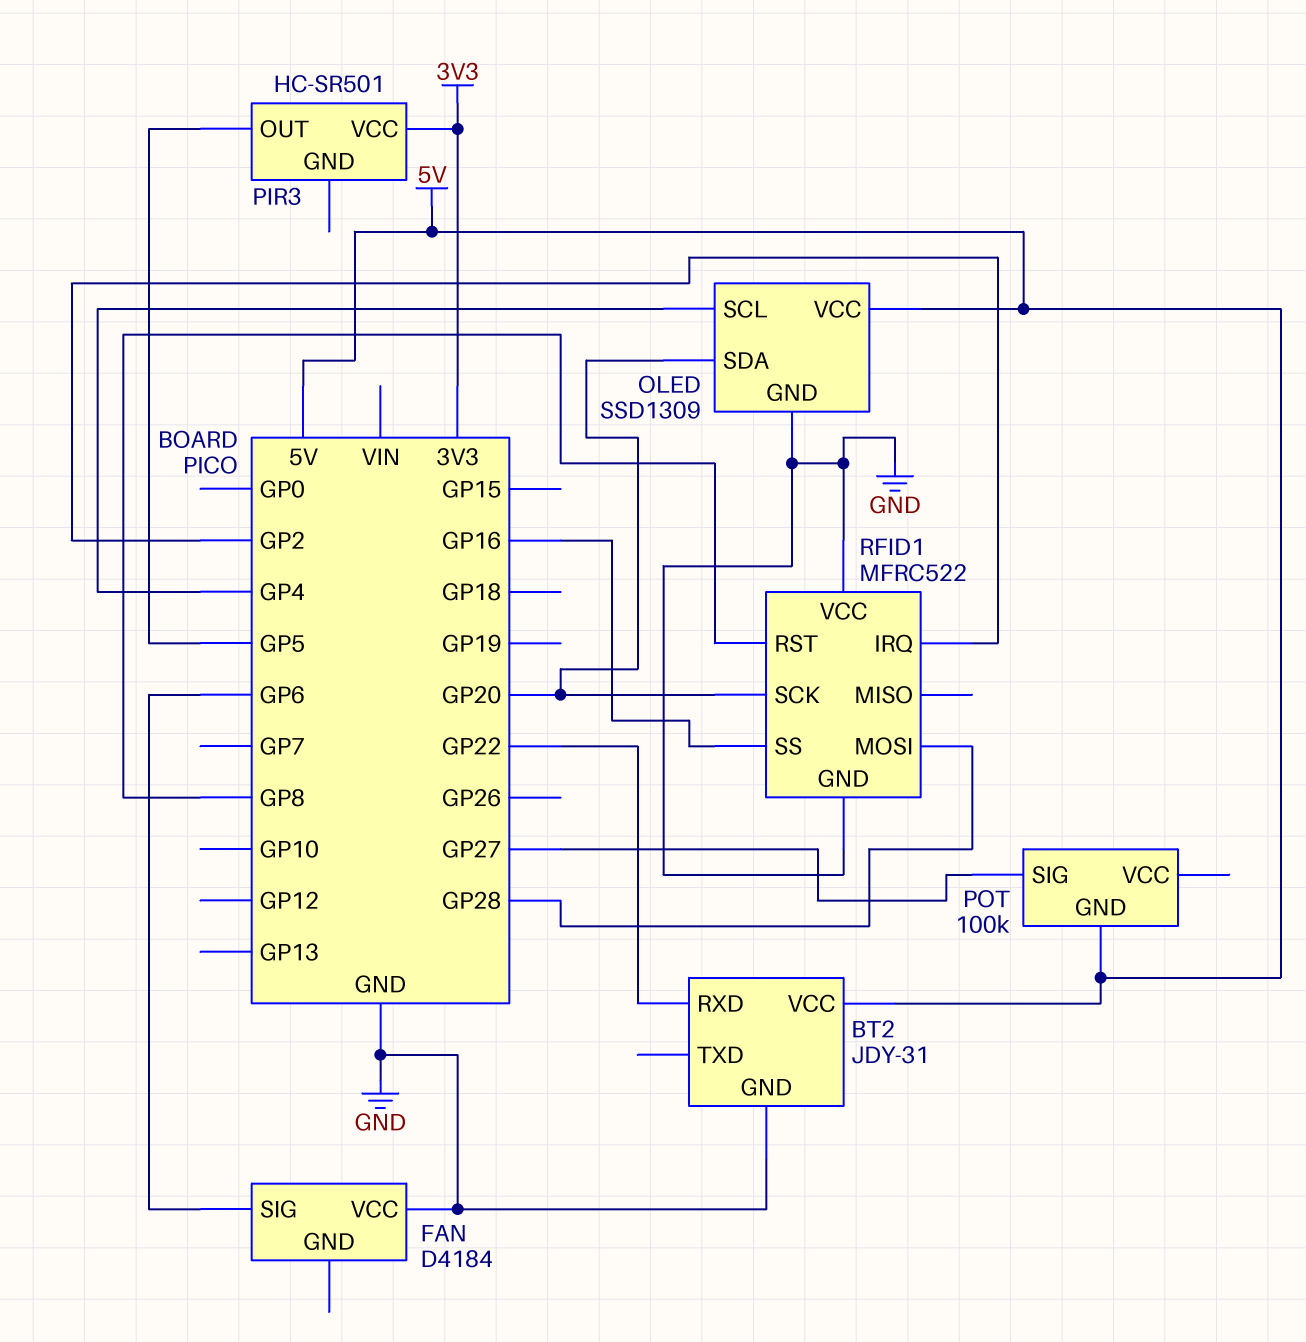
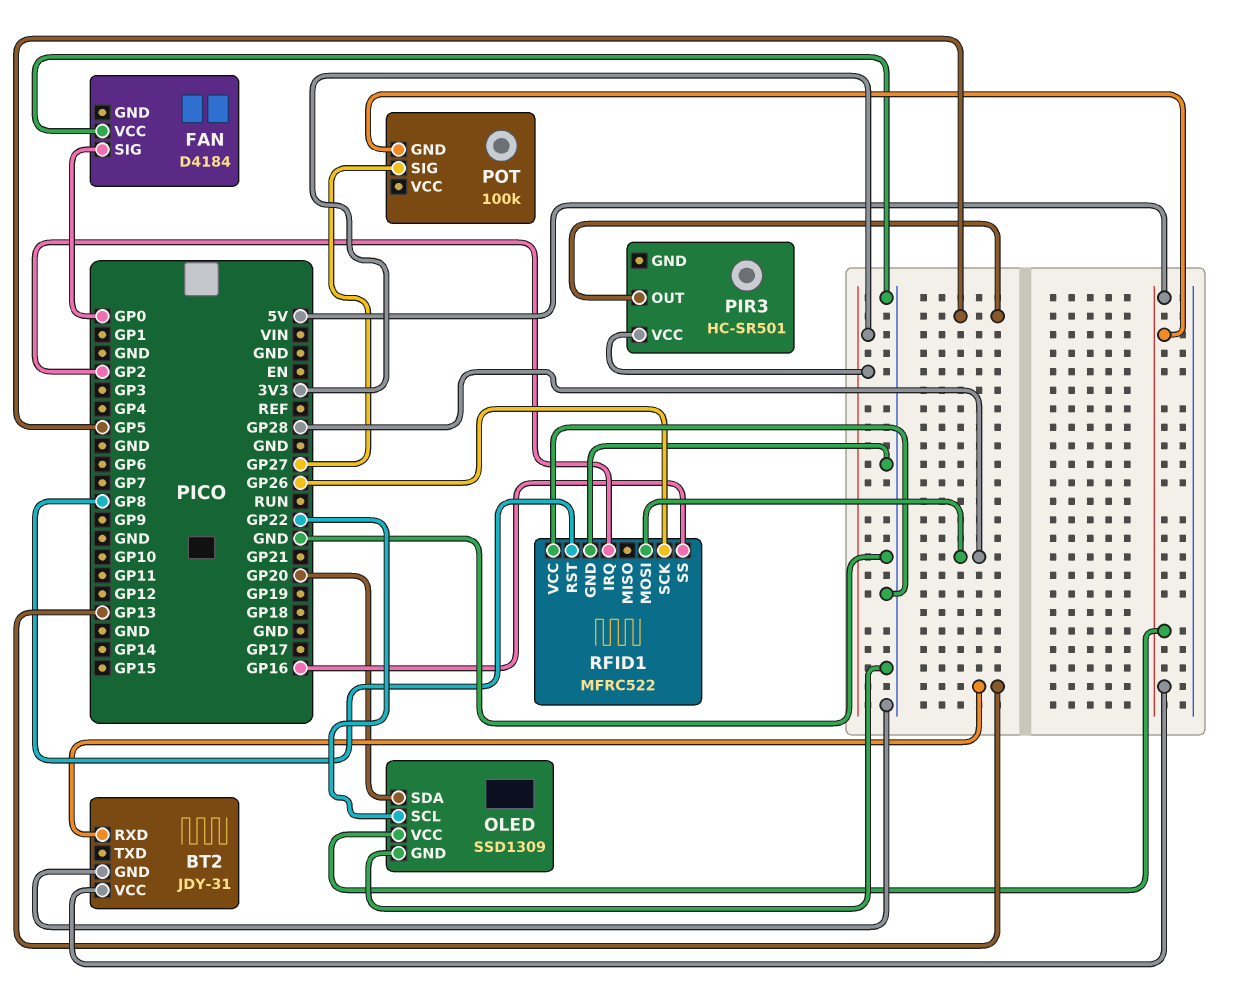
BT2 pin RXD: GP22 -> GP13
FAN pin SIG: GP6 -> GP0
OLED pin SCL: GP4 -> GP22
RFID1 pin SCK: GP20 -> GP26

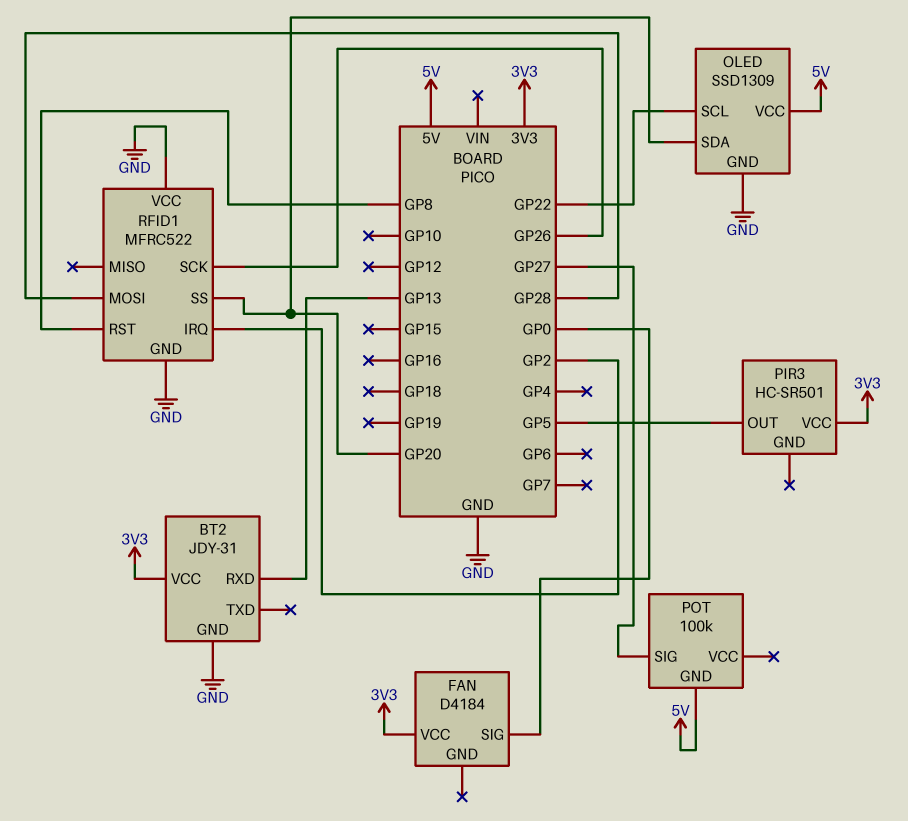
BT2 pin VCC: 5V -> 3V3
FAN pin VCC: GND -> 3V3
RFID1 pin SS: GP16 -> GP20

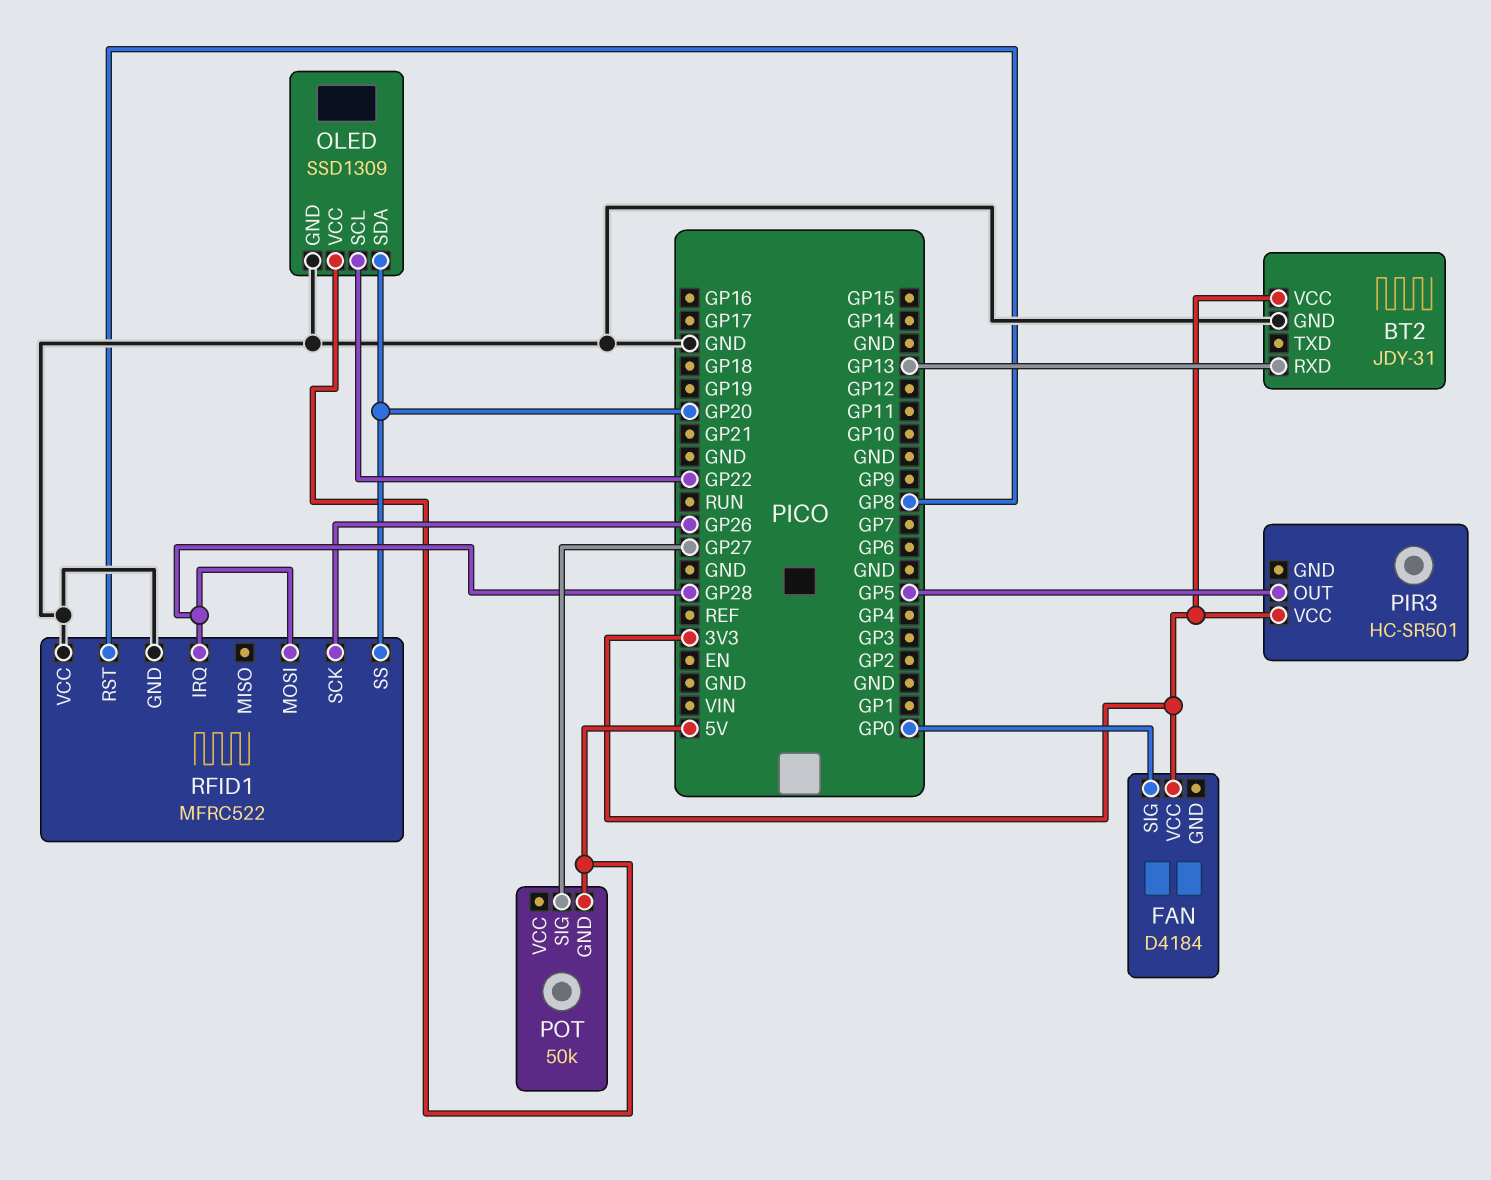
POT: 100k -> 50k
RFID1 pin IRQ: GP2 -> GP28

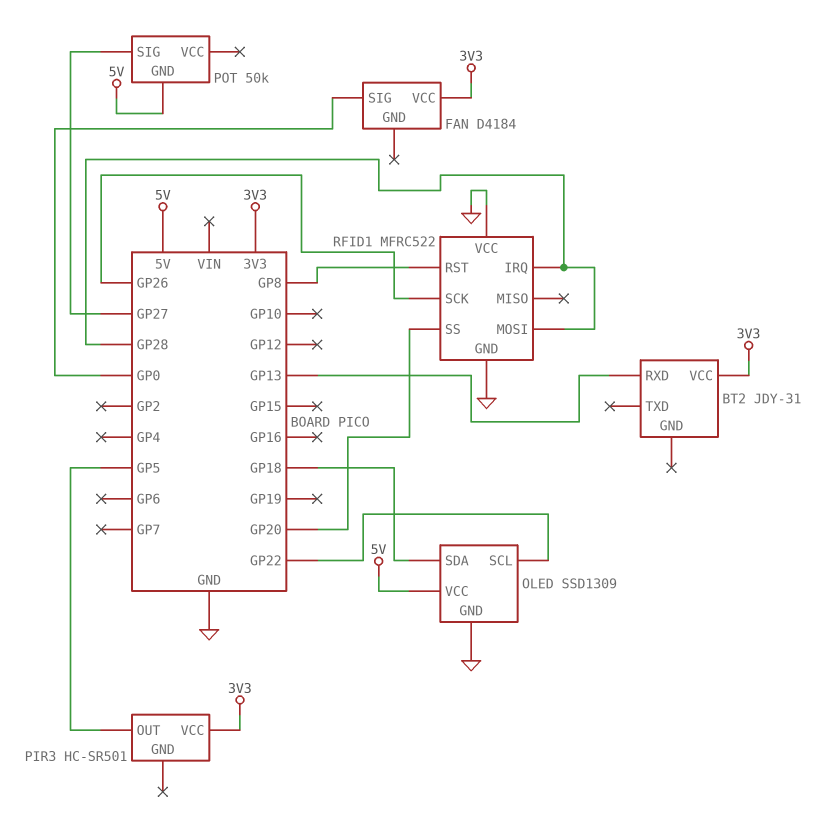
BT2 pin GND: GND -> none
OLED pin SDA: GP20 -> GP18

